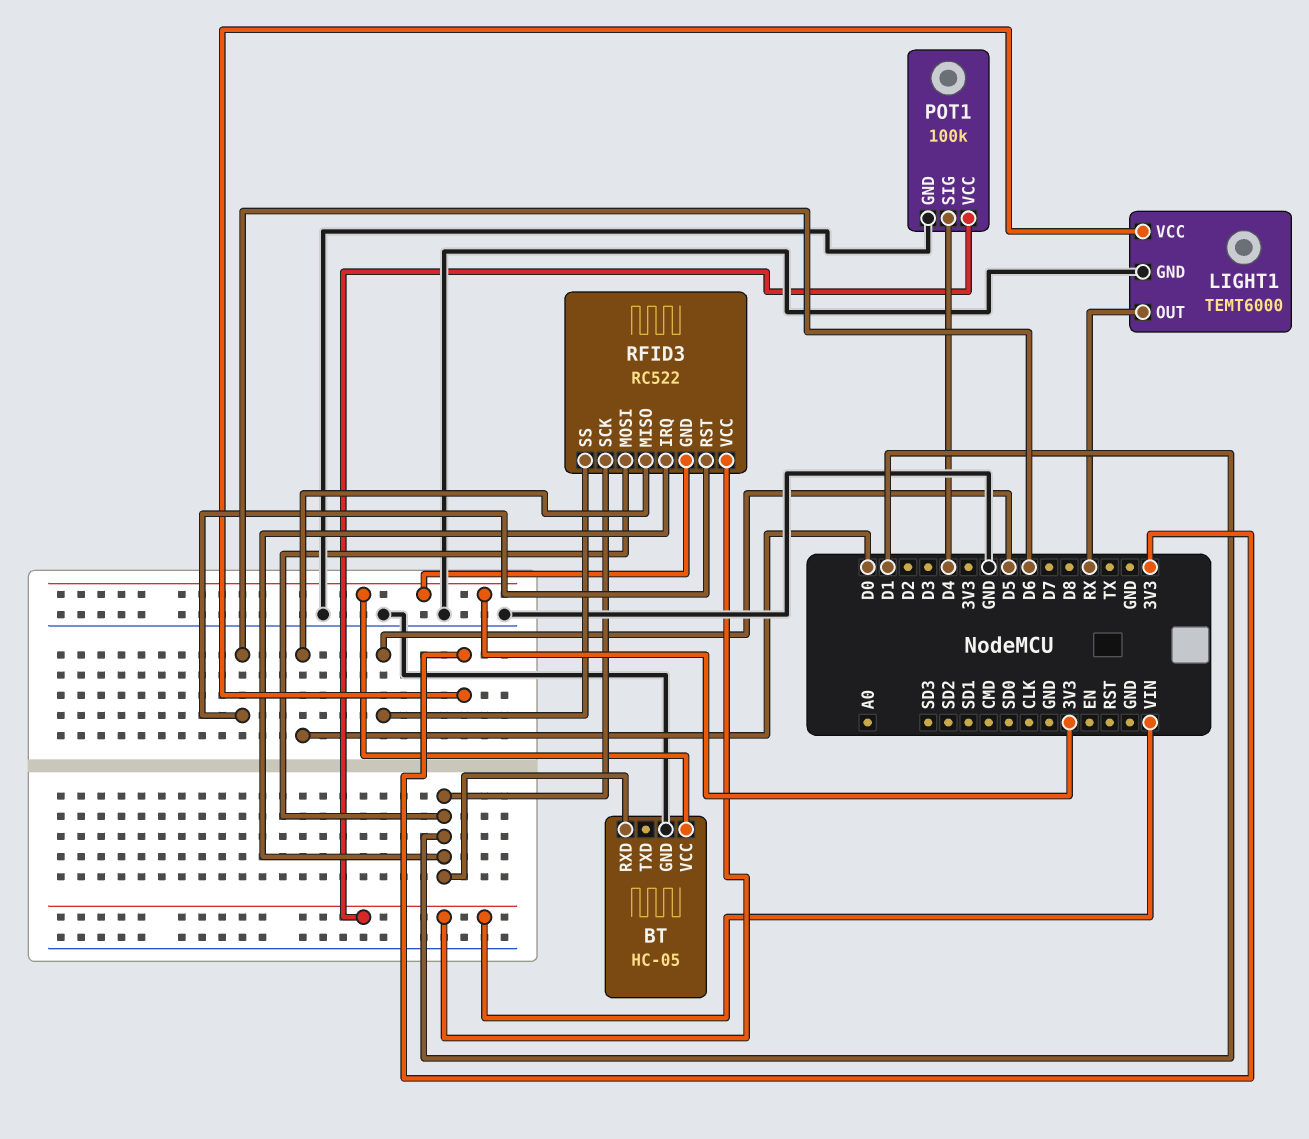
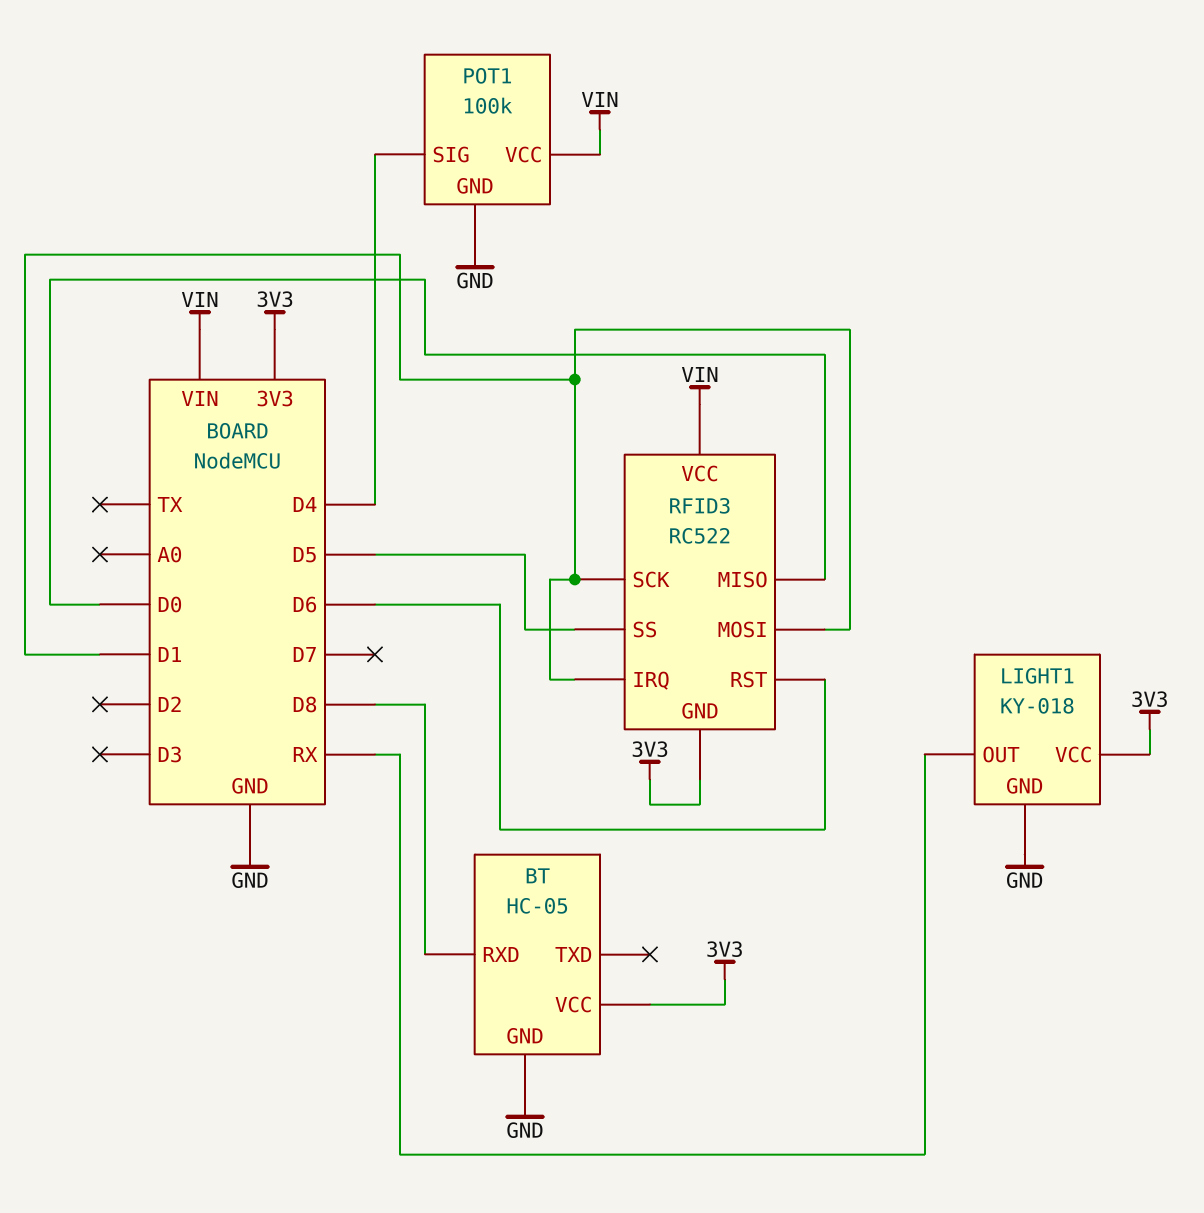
BT pin RXD: D1 -> D8
LIGHT1: TEMT6000 -> KY-018

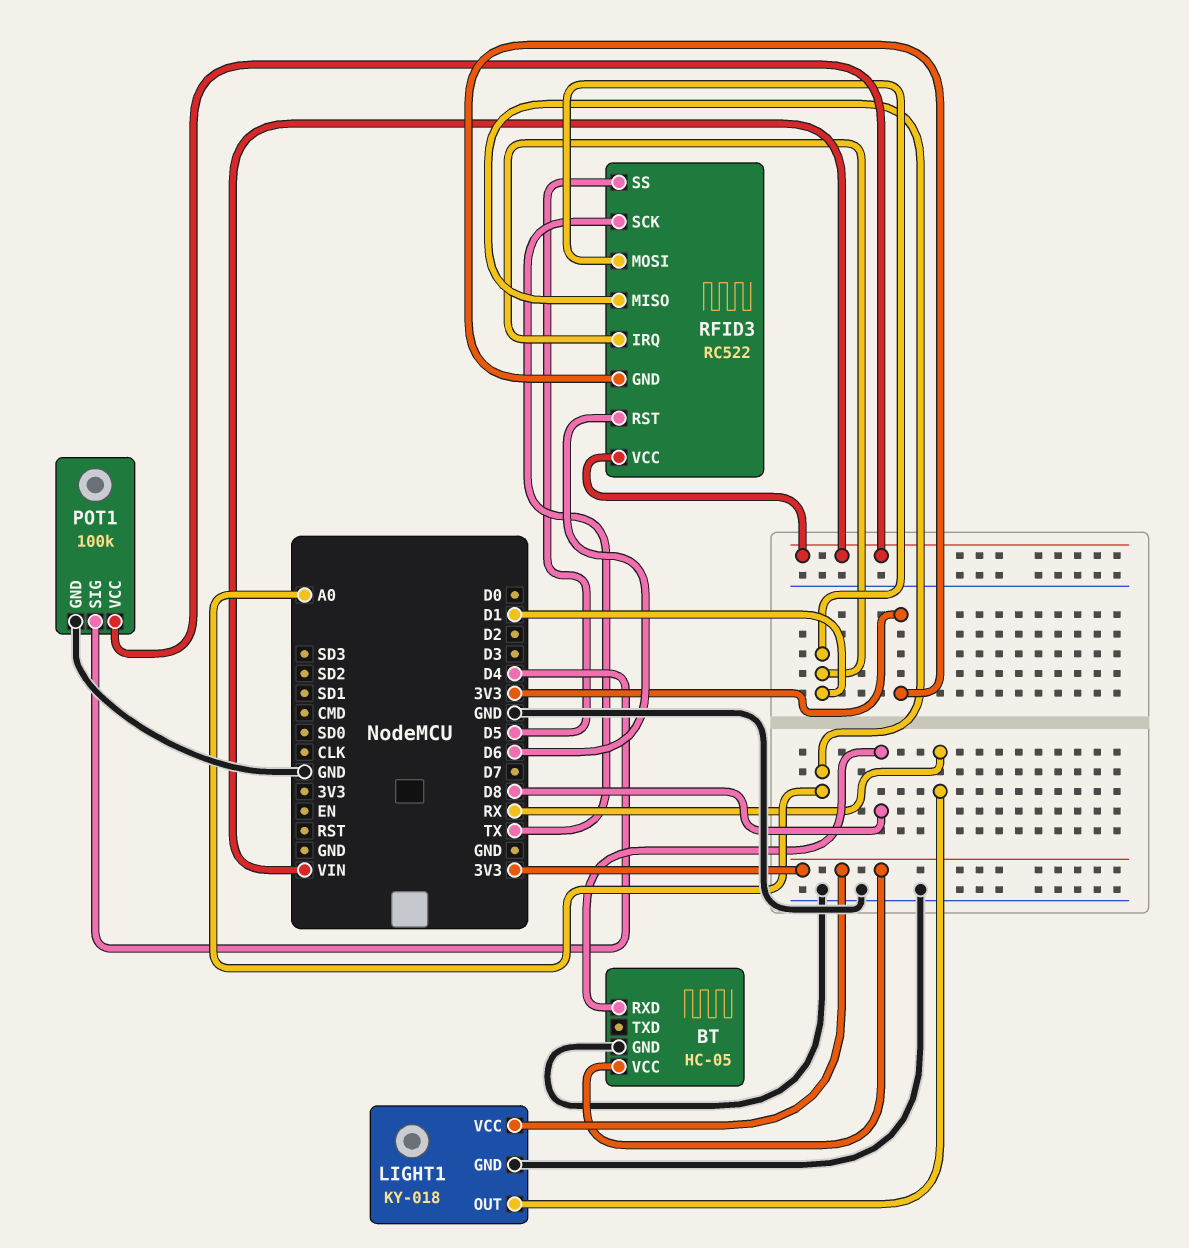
RFID3 pin MISO: D0 -> A0
RFID3 pin SCK: D1 -> TX

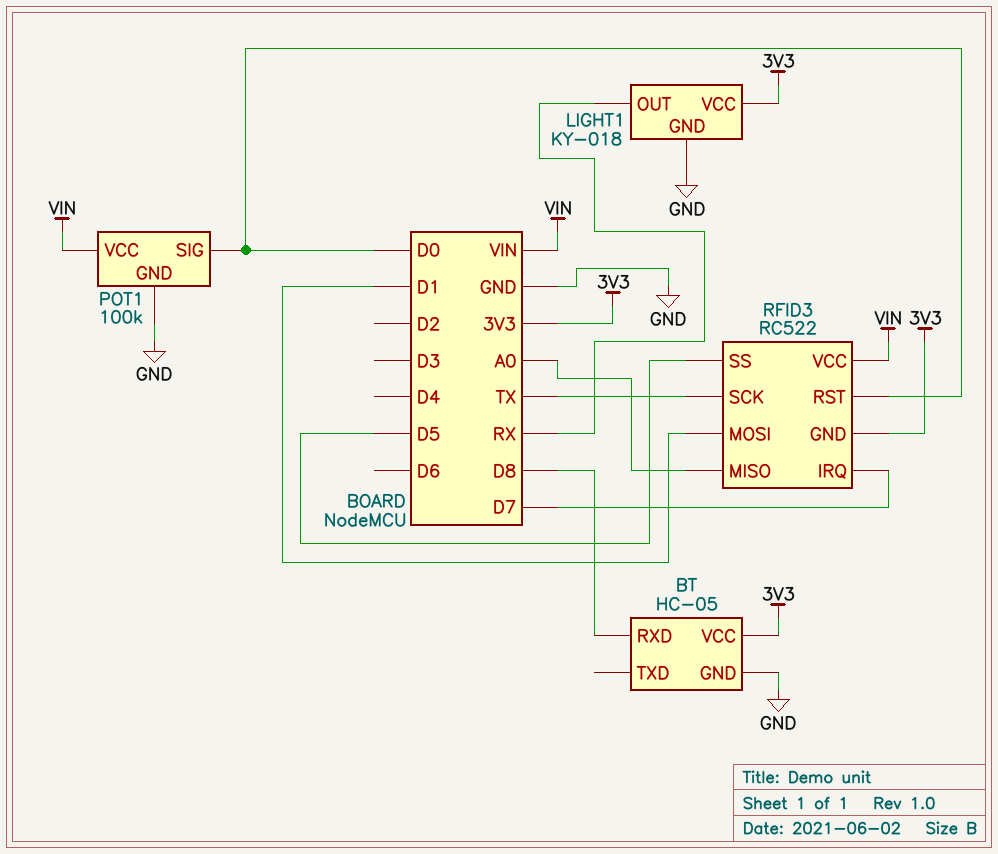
POT1 pin SIG: D4 -> D0
RFID3 pin IRQ: D1 -> D7
RFID3 pin RST: D6 -> D0

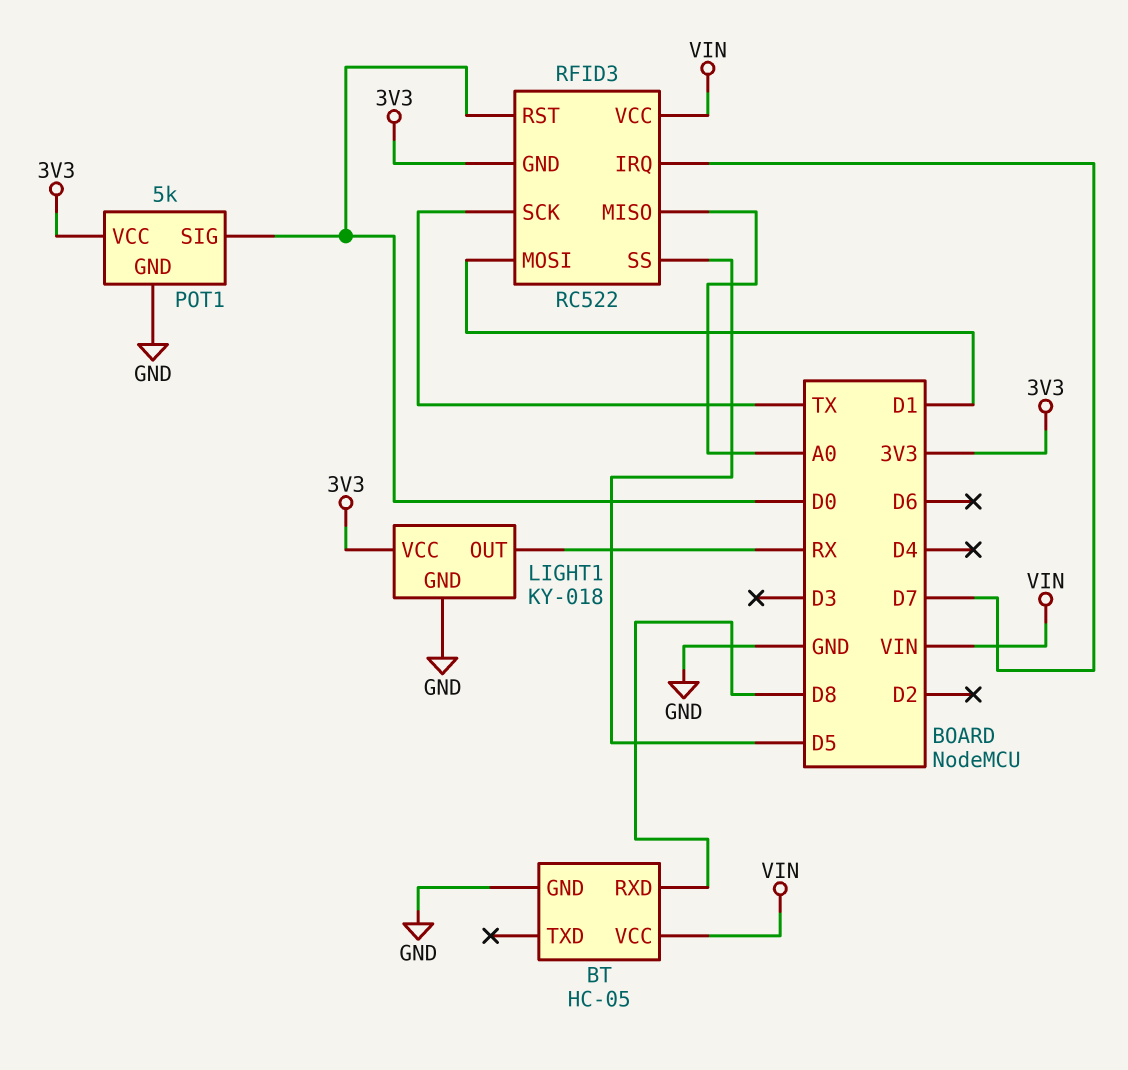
BT pin VCC: 3V3 -> VIN
POT1: 100k -> 5k
POT1 pin VCC: VIN -> 3V3

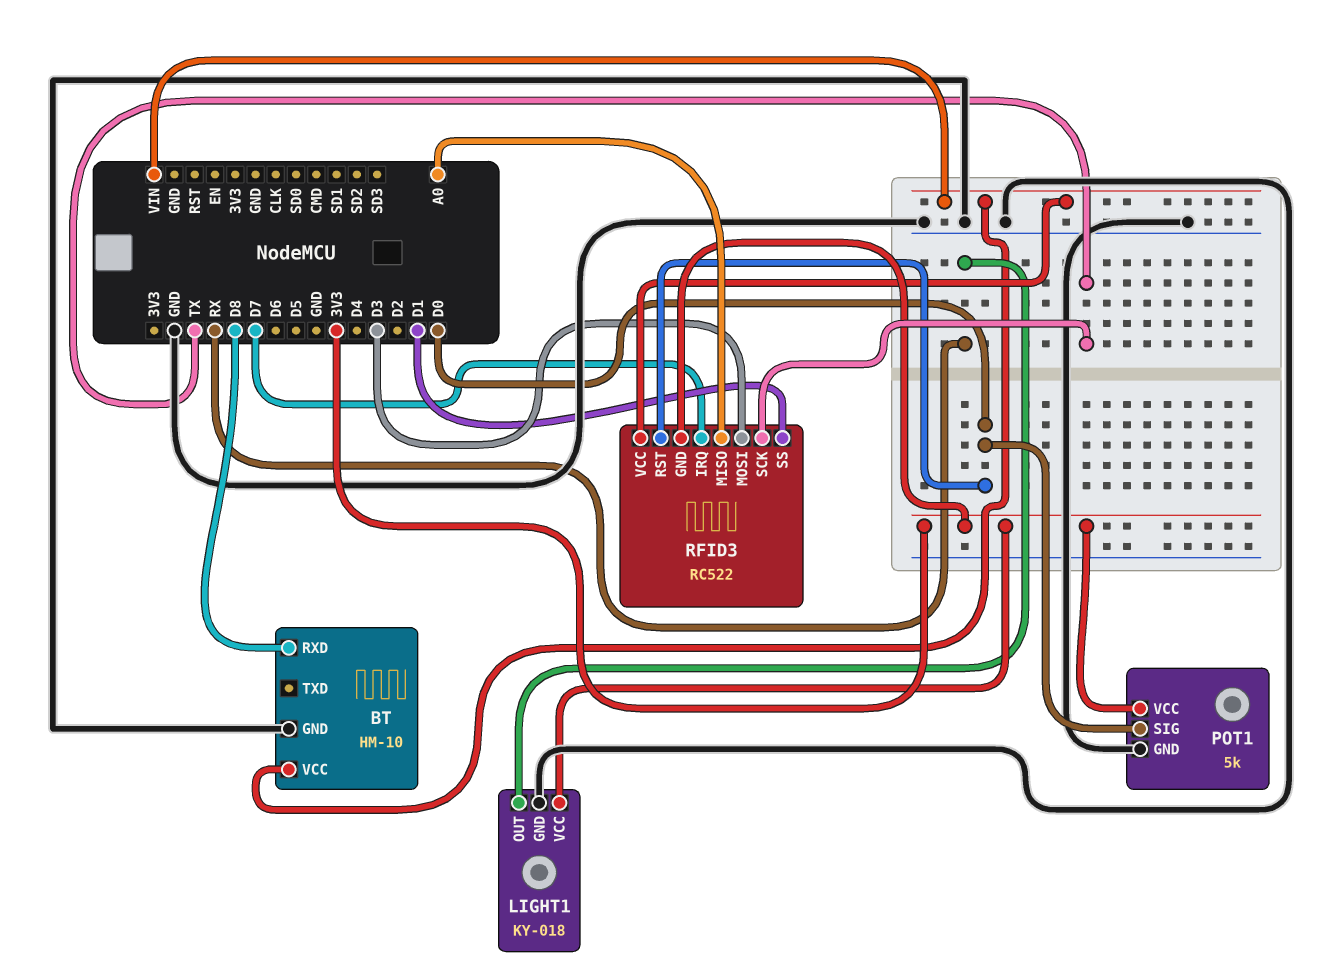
BT: HC-05 -> HM-10
RFID3 pin MOSI: D1 -> D3
RFID3 pin SS: D5 -> D1

